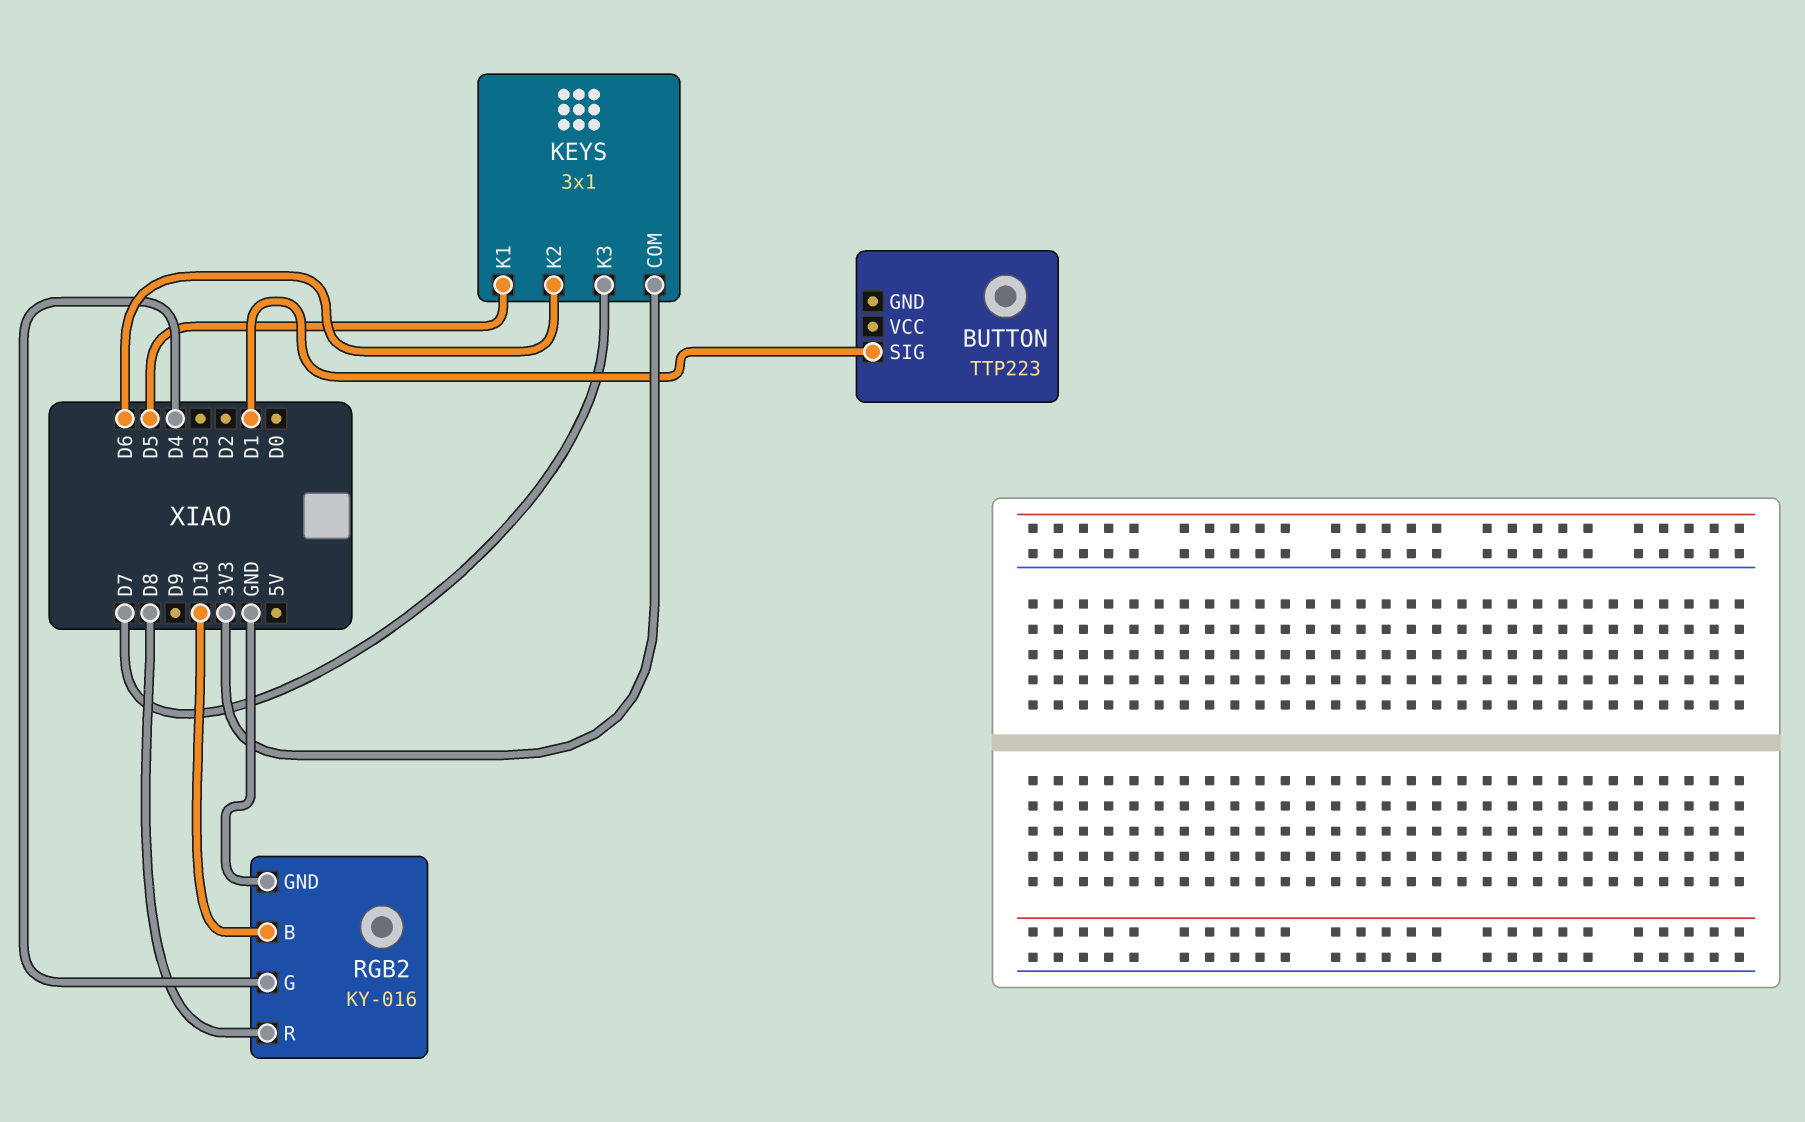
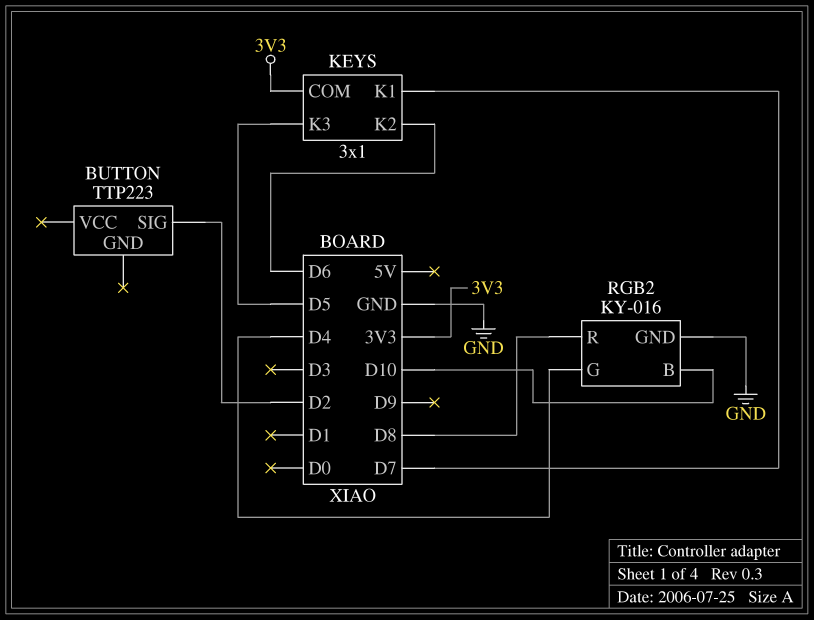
BUTTON pin SIG: D1 -> D2
KEYS pin K1: D5 -> D7
KEYS pin K3: D7 -> D5

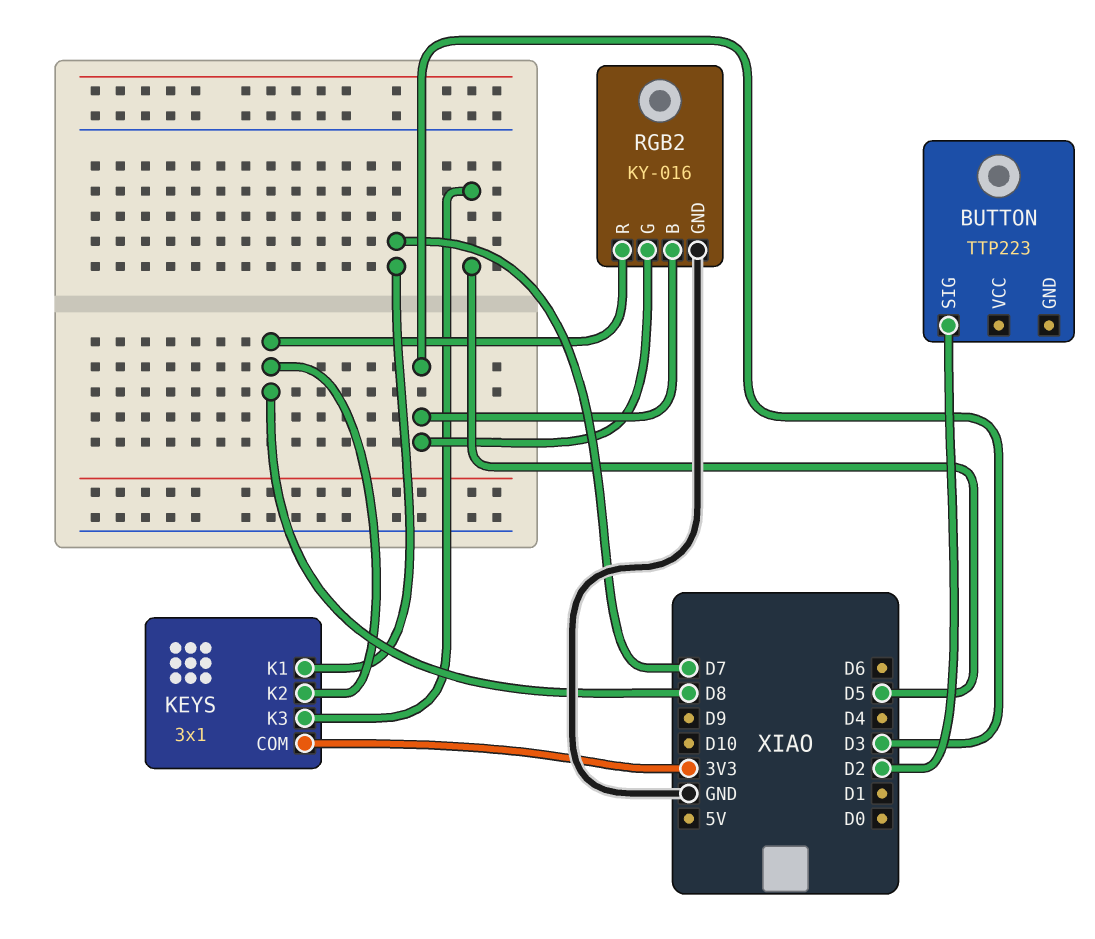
KEYS pin K2: D6 -> D8
RGB2 pin B: D10 -> D3
RGB2 pin G: D4 -> D3

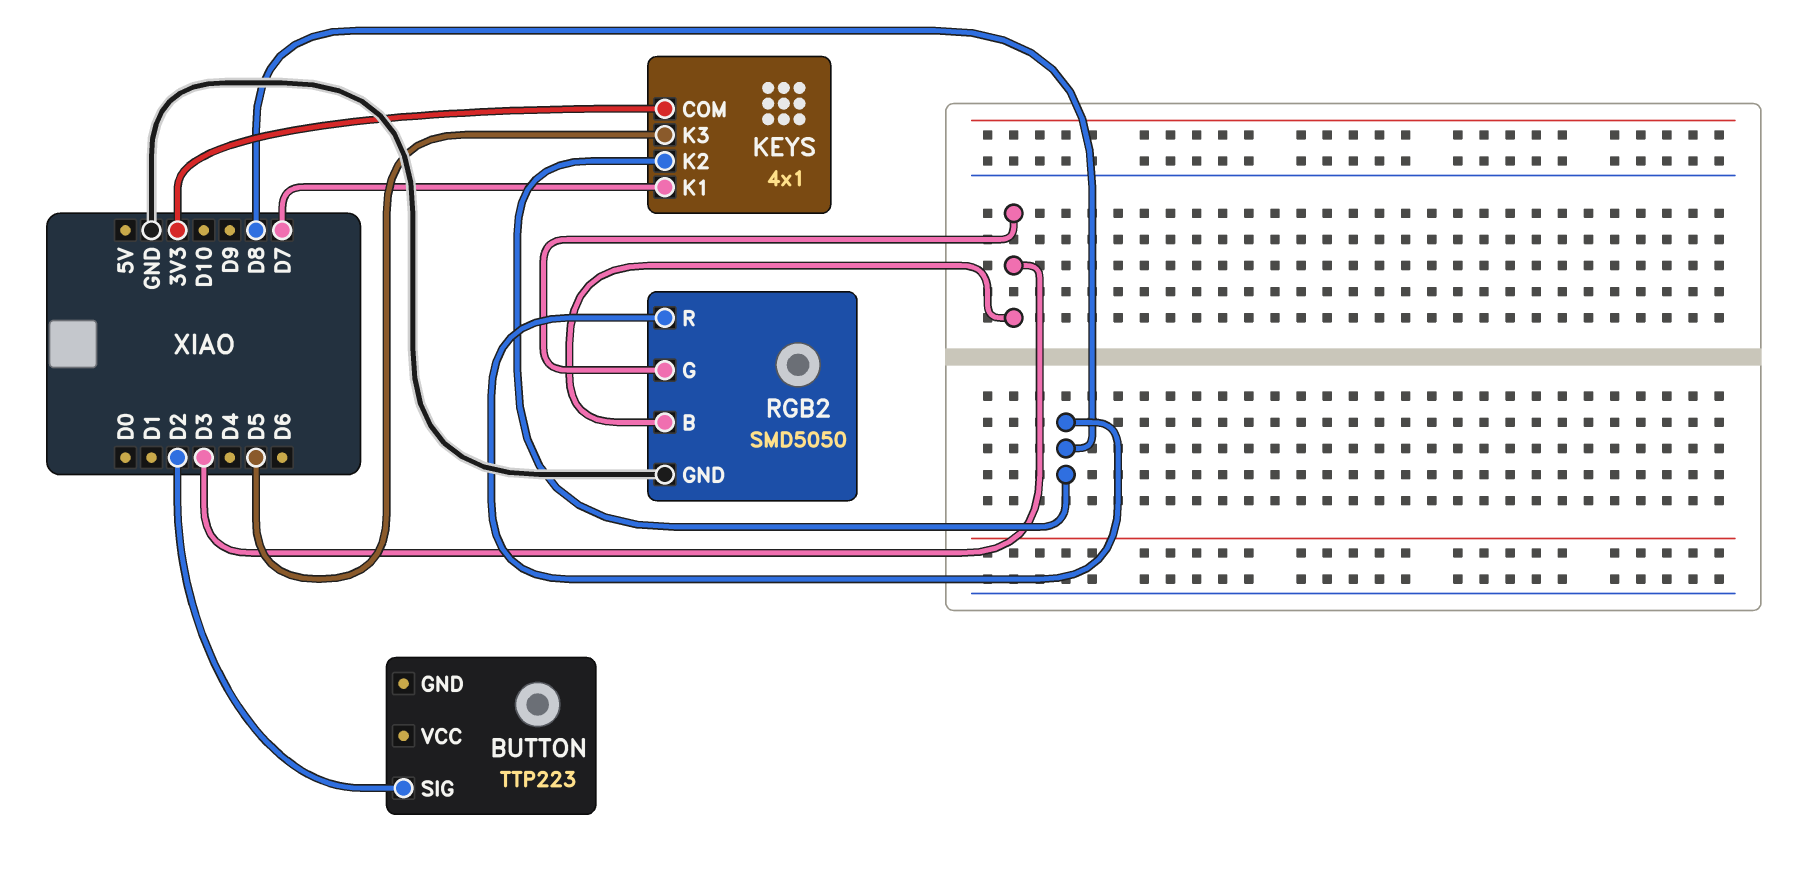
KEYS: 3x1 -> 4x1
RGB2: KY-016 -> SMD5050

